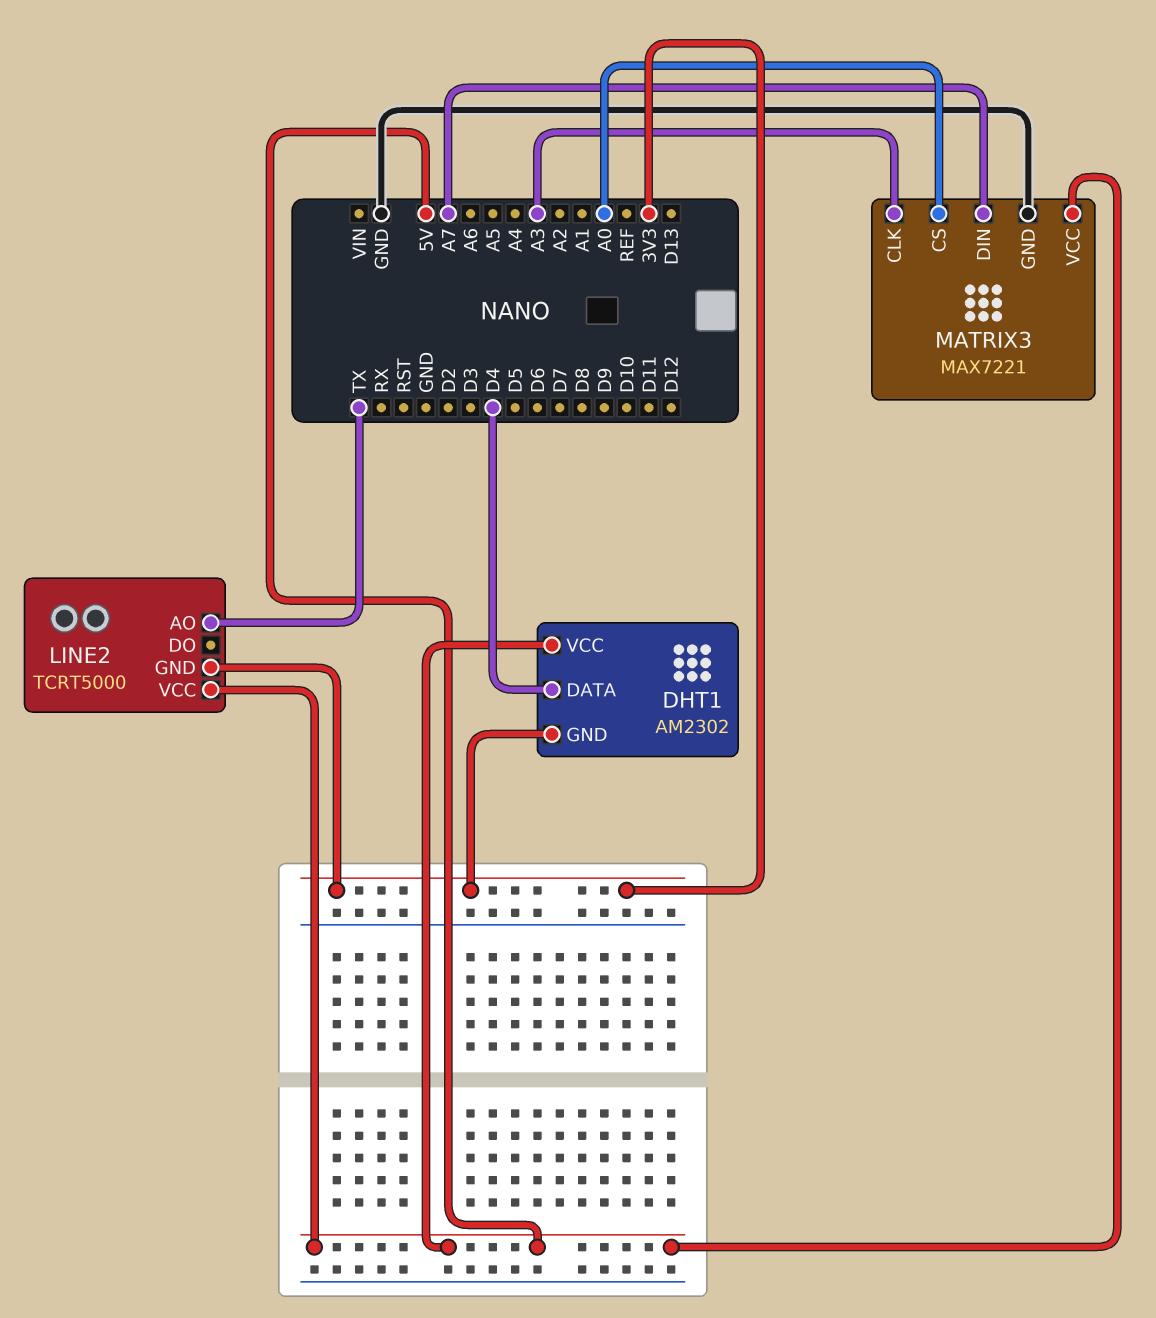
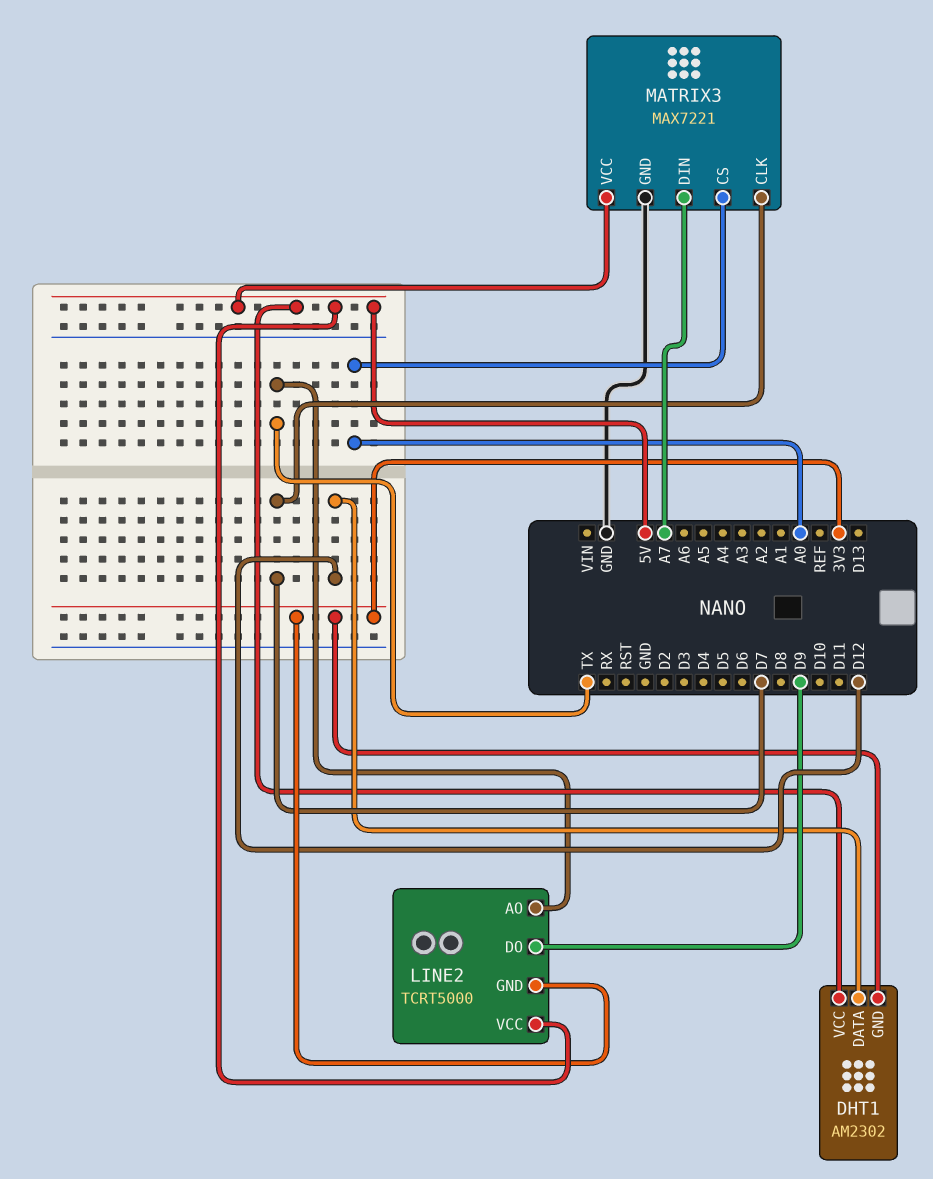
DHT1 pin DATA: D4 -> D12
LINE2 pin DO: none -> D9
MATRIX3 pin CLK: A3 -> D7

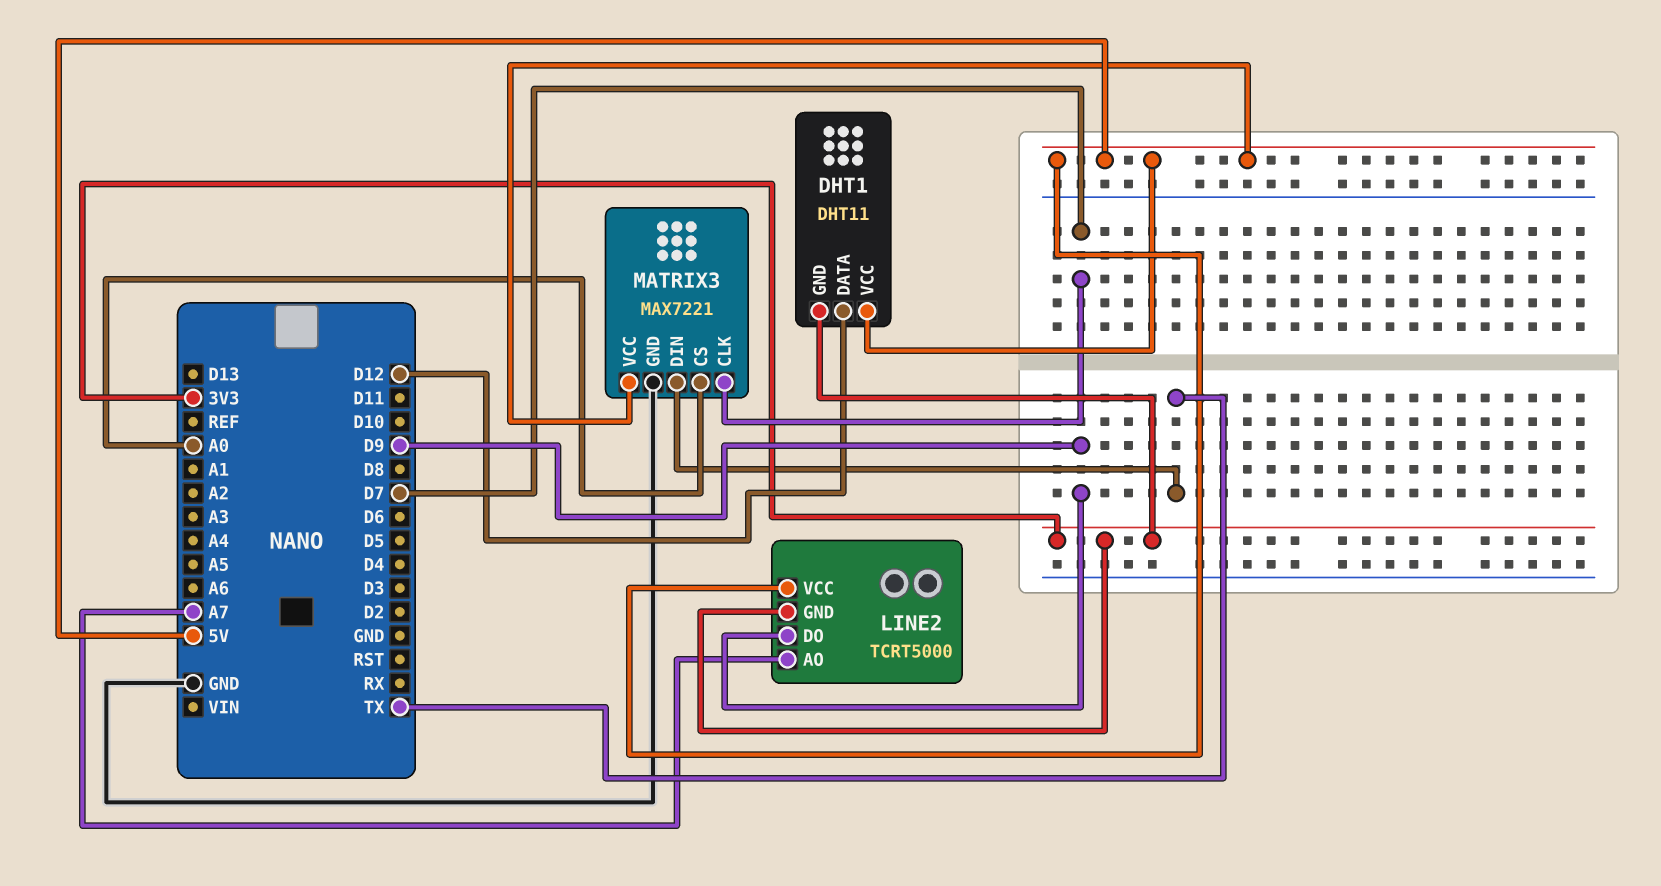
DHT1: AM2302 -> DHT11
LINE2 pin AO: TX -> A7
MATRIX3 pin DIN: A7 -> TX

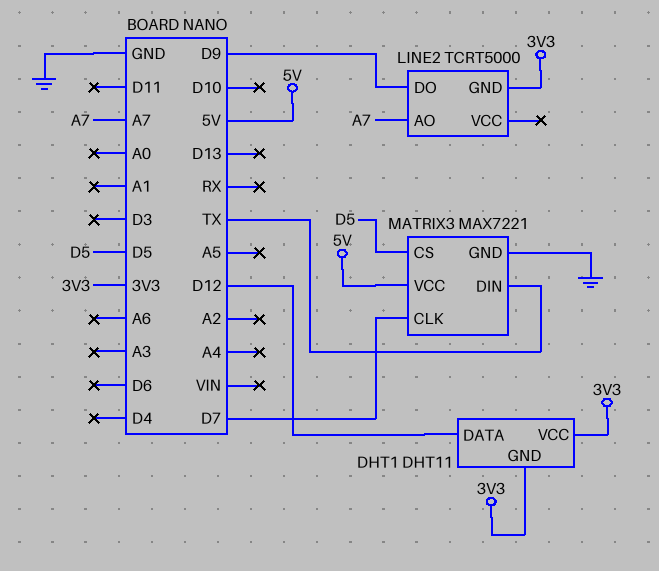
DHT1 pin VCC: 5V -> 3V3
LINE2 pin VCC: 5V -> none
MATRIX3 pin CS: A0 -> D5

